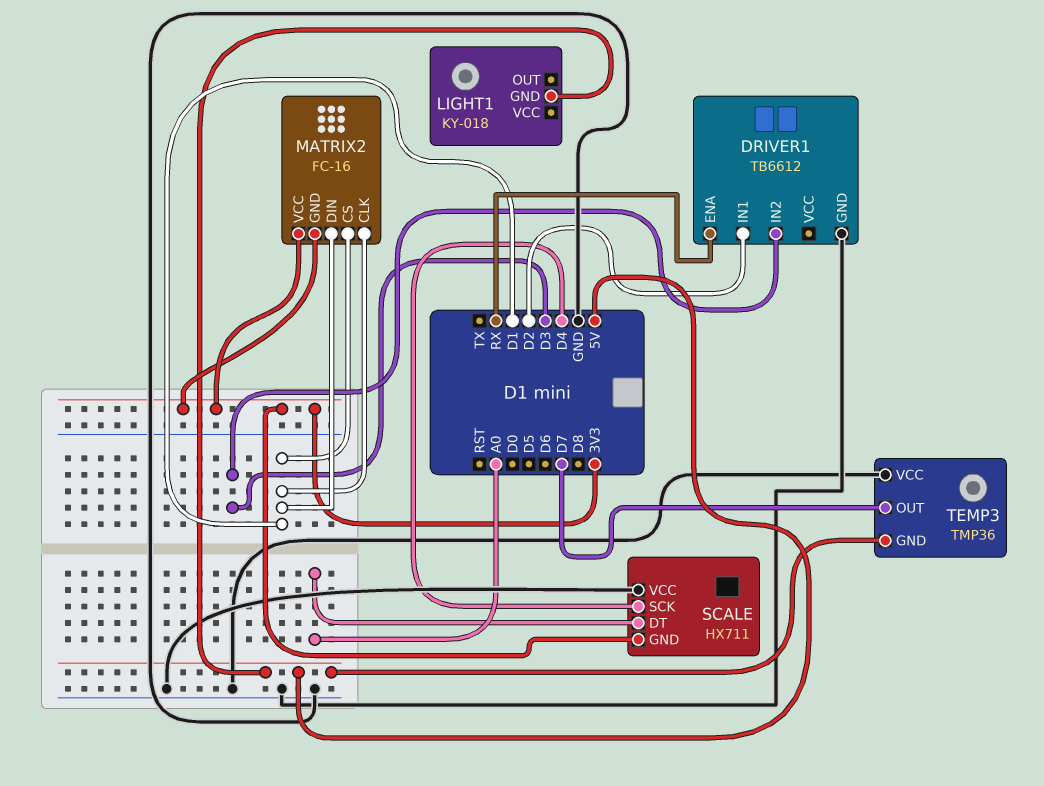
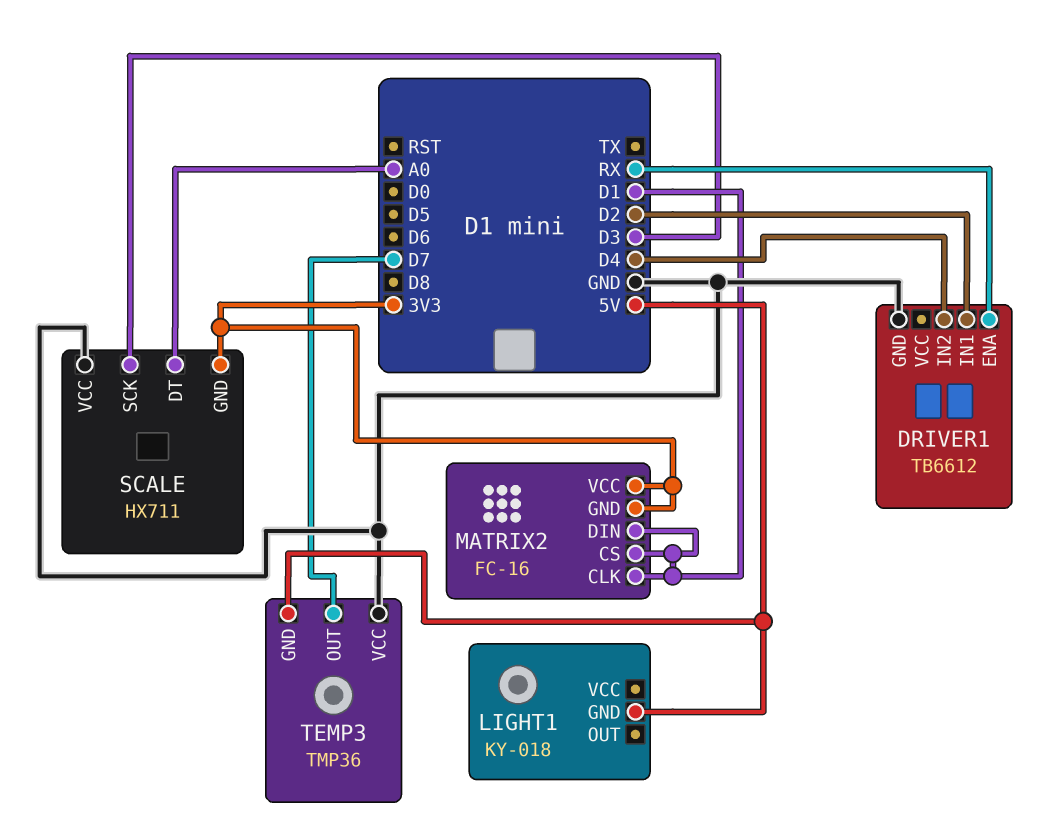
DRIVER1 pin IN2: D3 -> D4
SCALE pin SCK: D4 -> D3

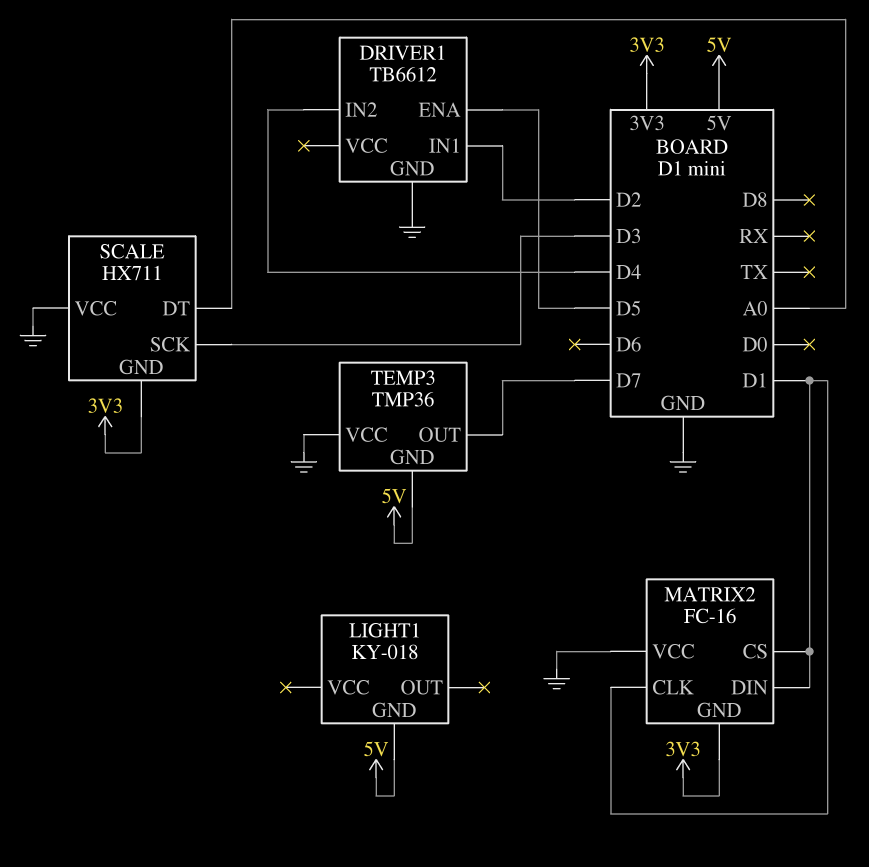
DRIVER1 pin ENA: RX -> D5
MATRIX2 pin VCC: 3V3 -> GND

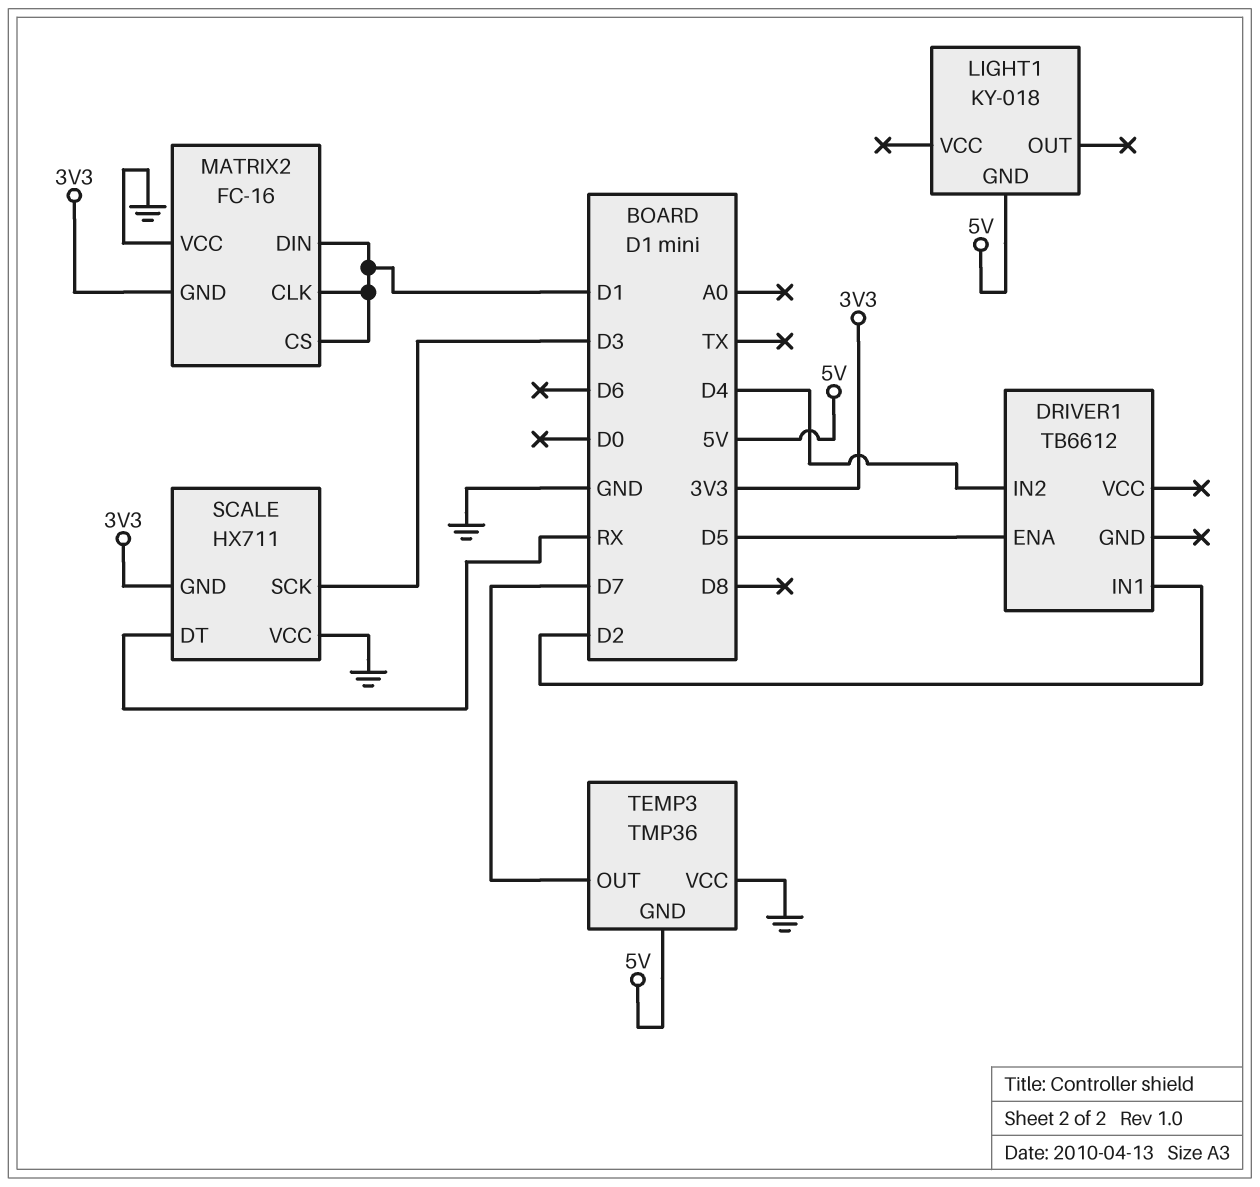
DRIVER1 pin GND: GND -> none
SCALE pin DT: A0 -> RX

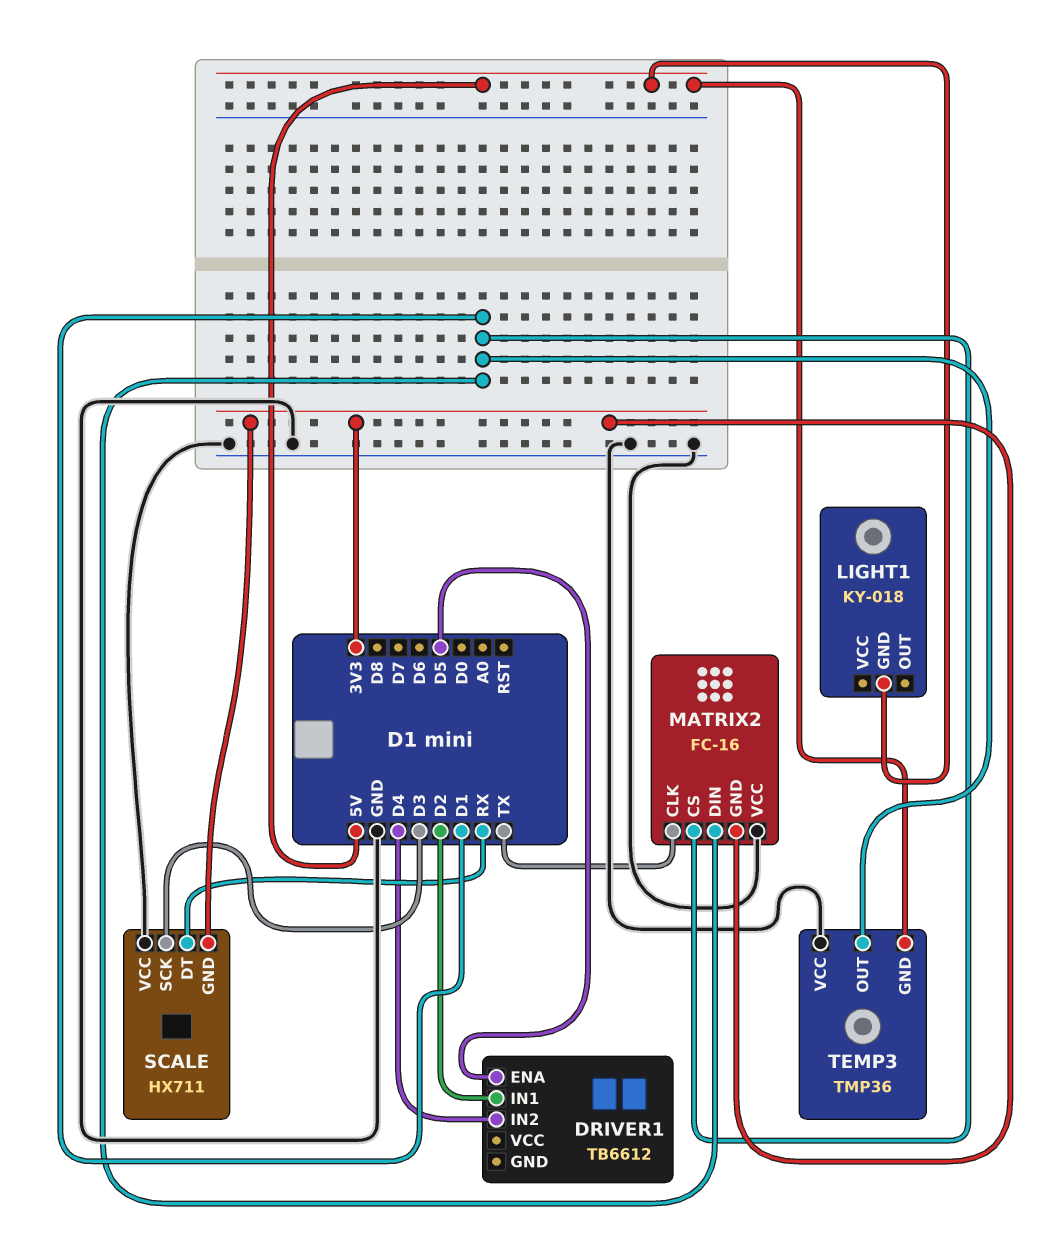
MATRIX2 pin CLK: D1 -> TX
TEMP3 pin OUT: D7 -> D1

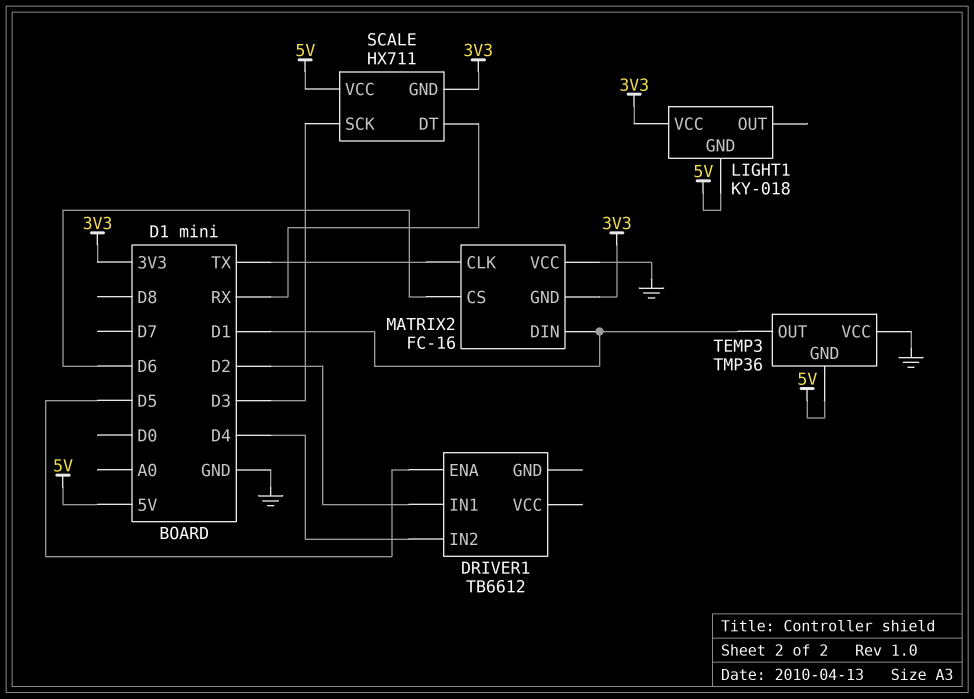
LIGHT1 pin VCC: none -> 3V3
MATRIX2 pin CS: D1 -> D6
SCALE pin VCC: GND -> 5V

